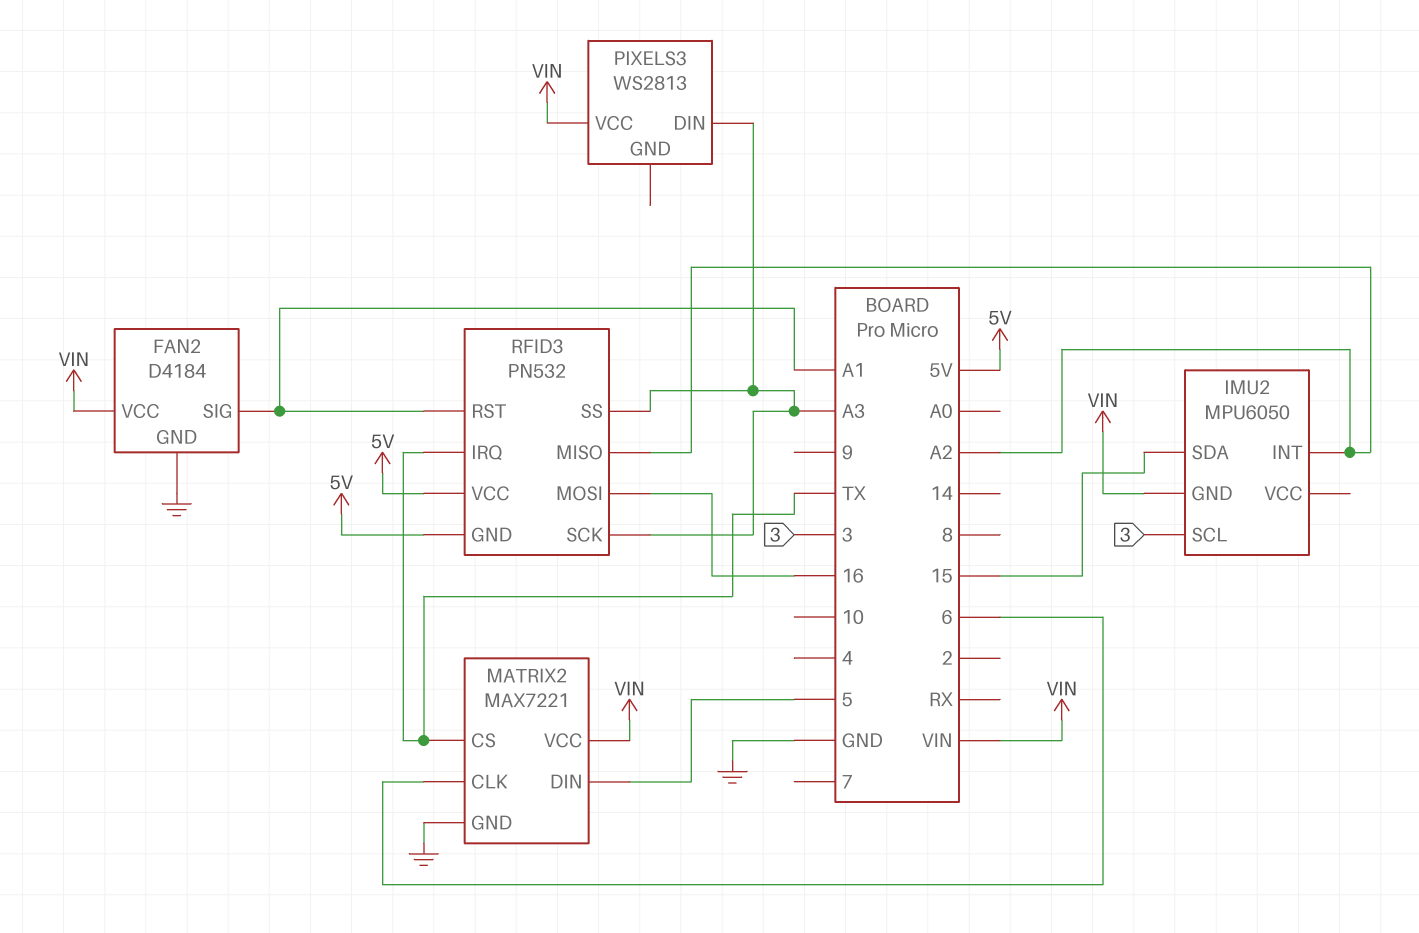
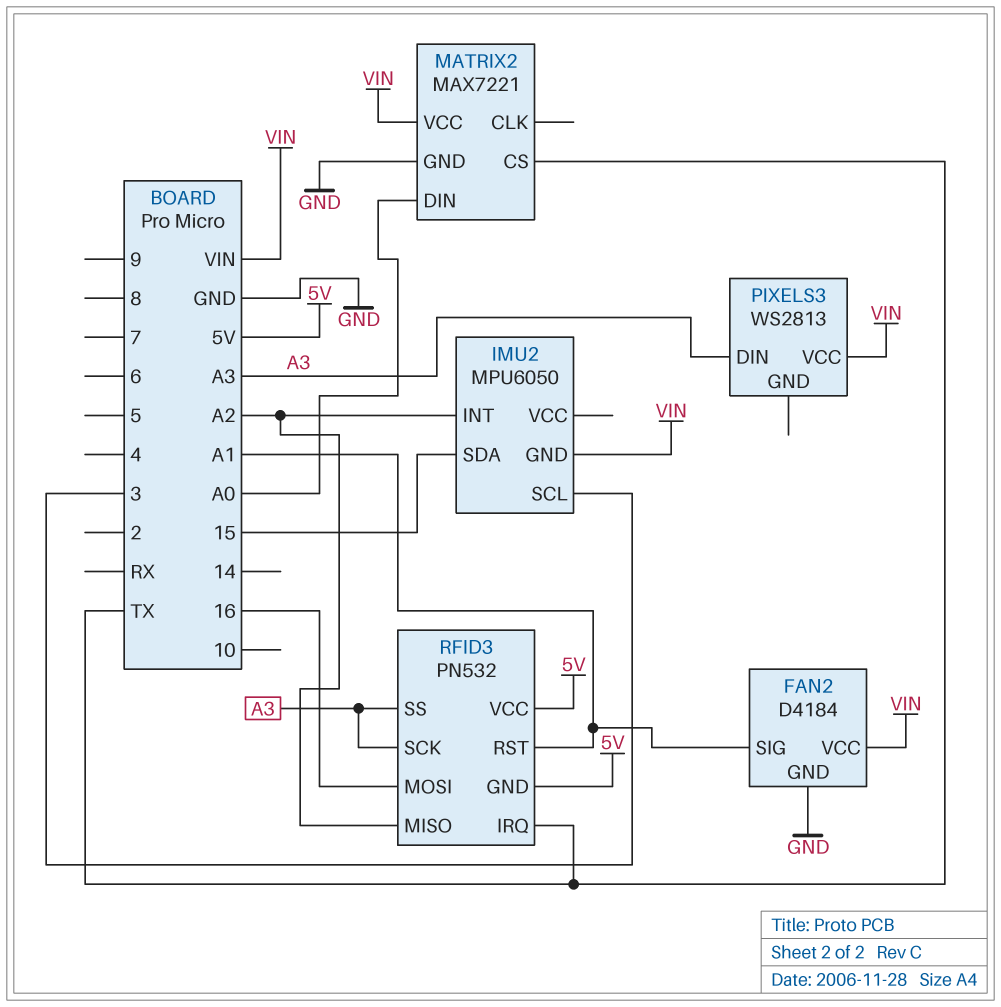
MATRIX2 pin CLK: 6 -> none
MATRIX2 pin DIN: 5 -> A0

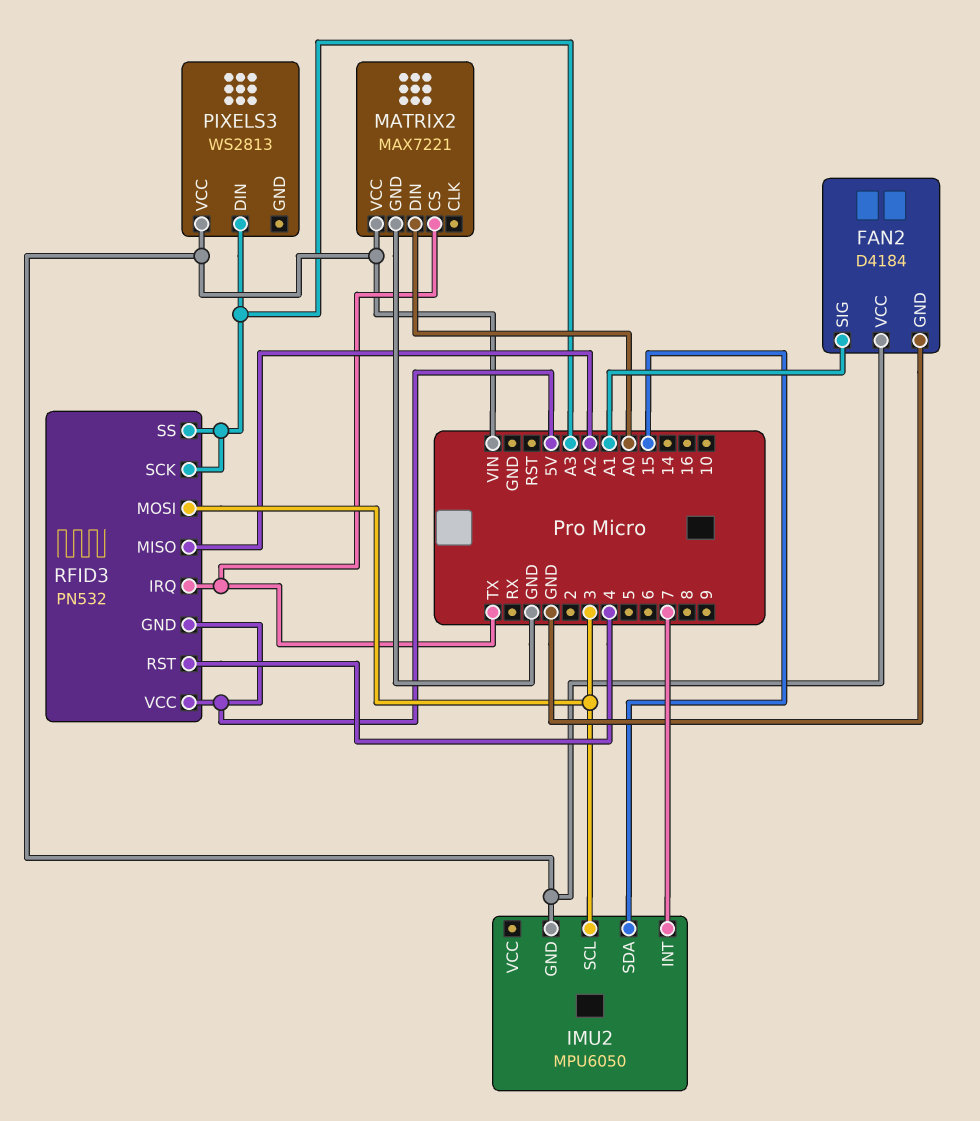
IMU2 pin INT: A2 -> 7
RFID3 pin MOSI: 16 -> 3
RFID3 pin RST: A1 -> 4

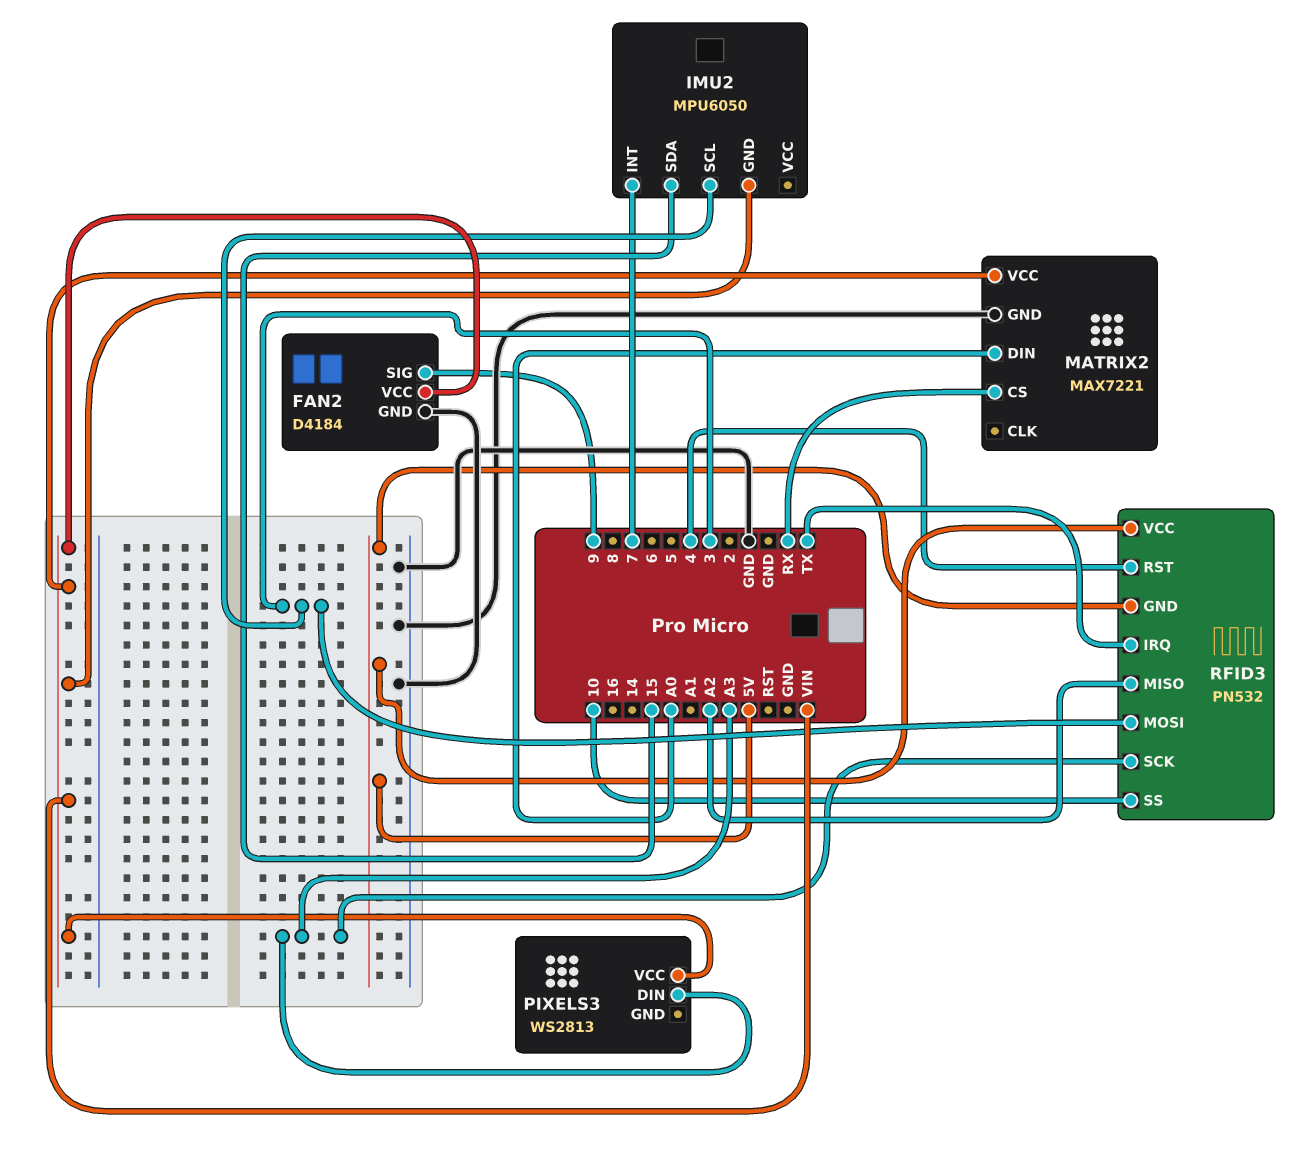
FAN2 pin SIG: A1 -> 9
MATRIX2 pin CS: TX -> RX
RFID3 pin SS: A3 -> 10

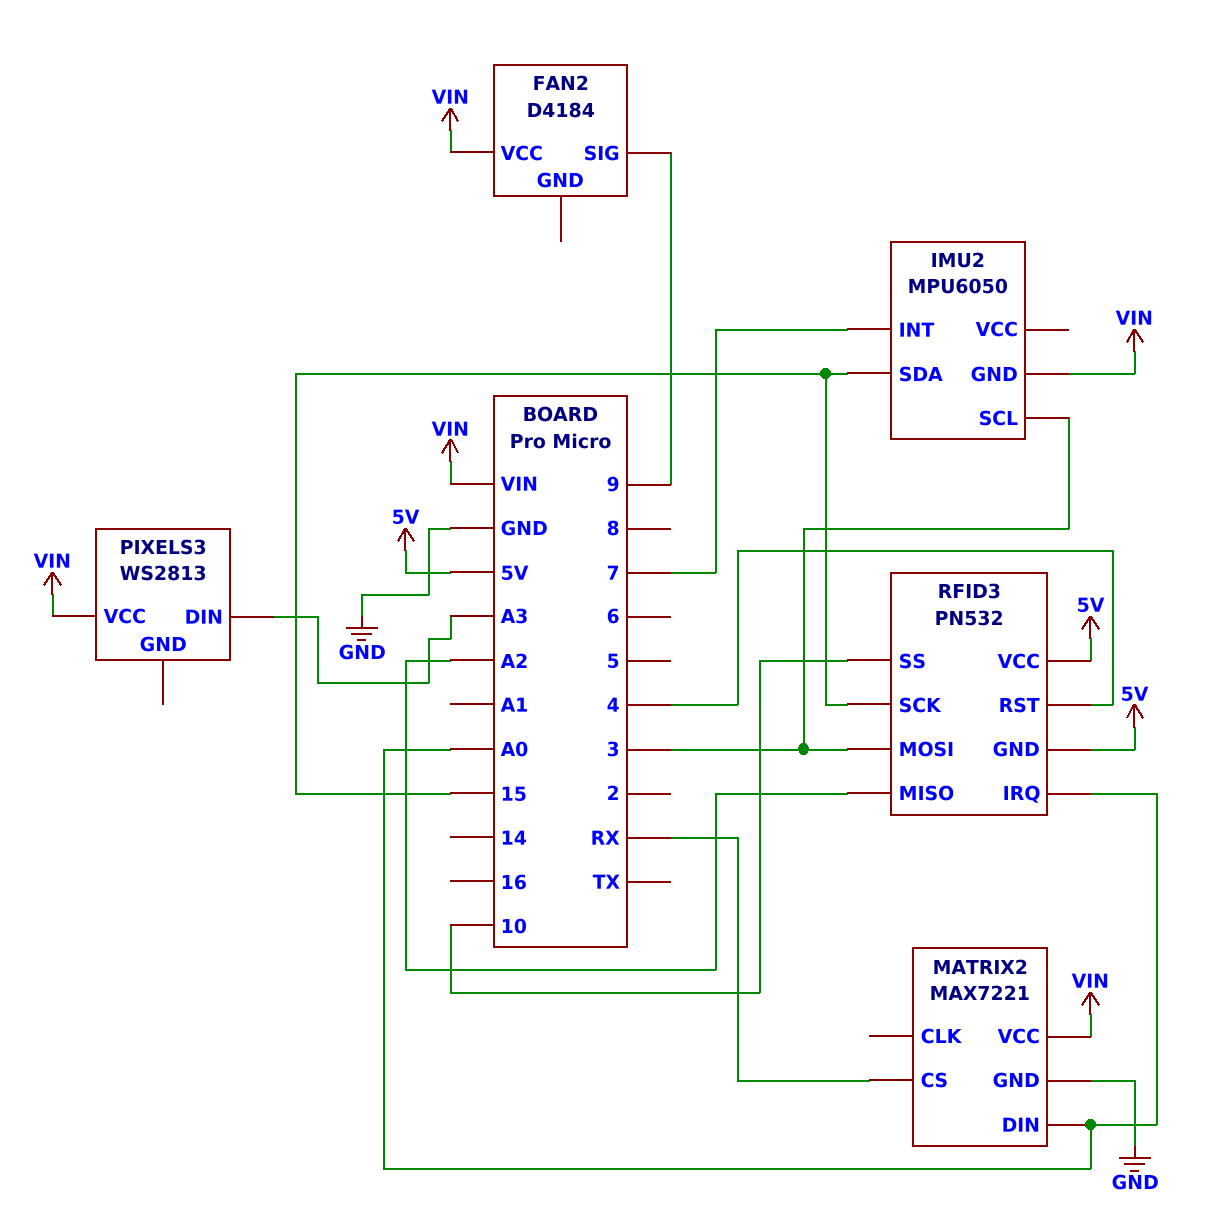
FAN2 pin GND: GND -> none
RFID3 pin IRQ: TX -> A0
RFID3 pin SCK: A3 -> 15

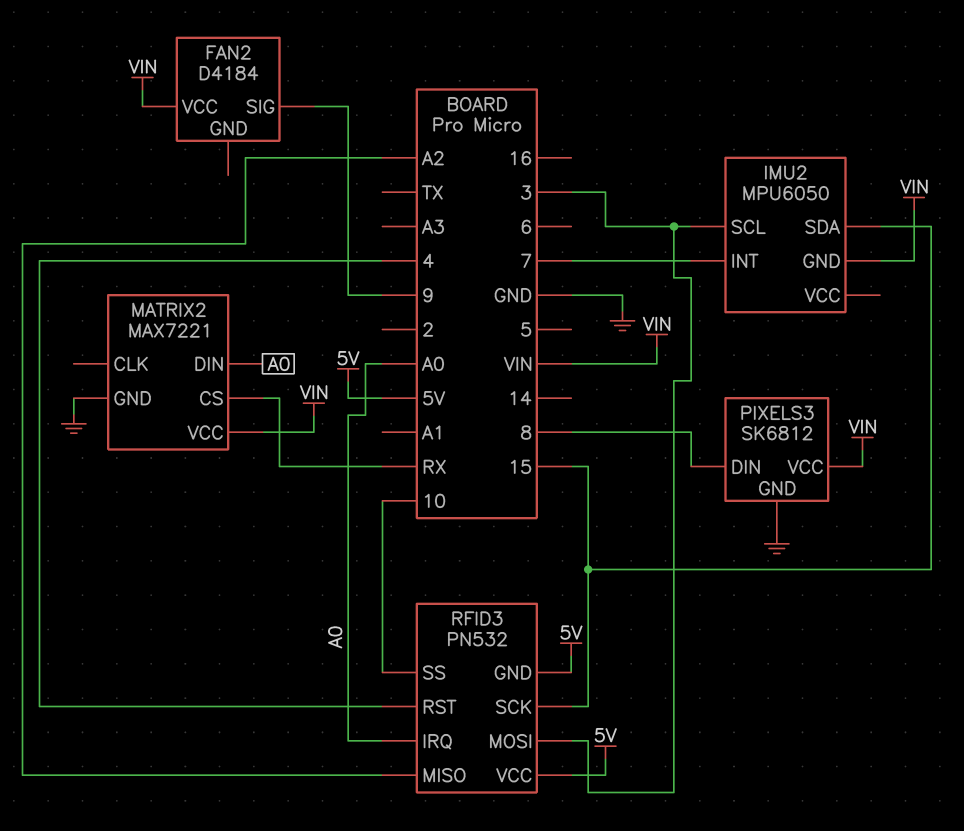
PIXELS3: WS2813 -> SK6812
PIXELS3 pin DIN: A3 -> 8
PIXELS3 pin GND: none -> GND

